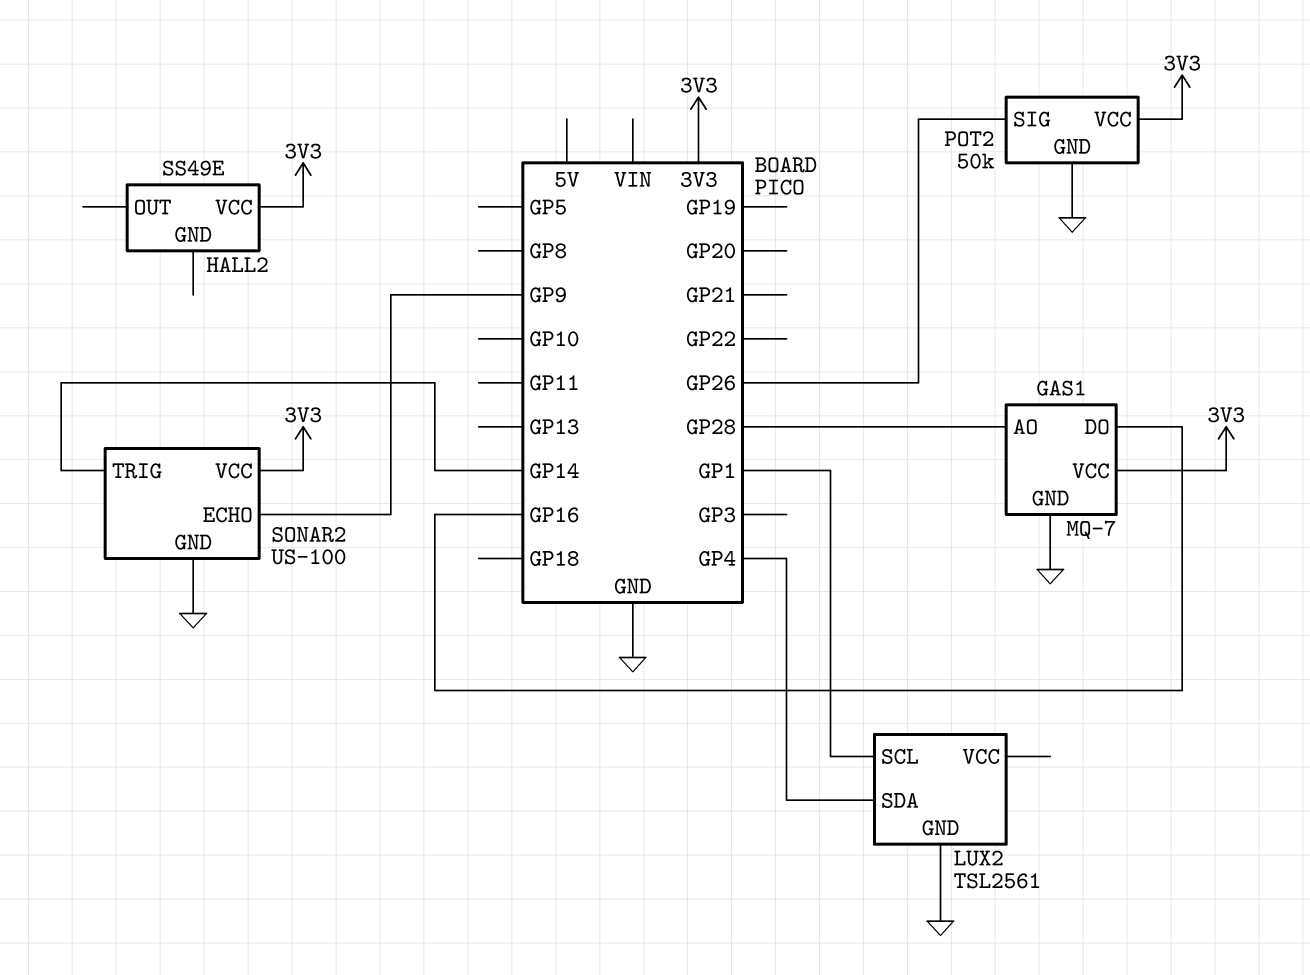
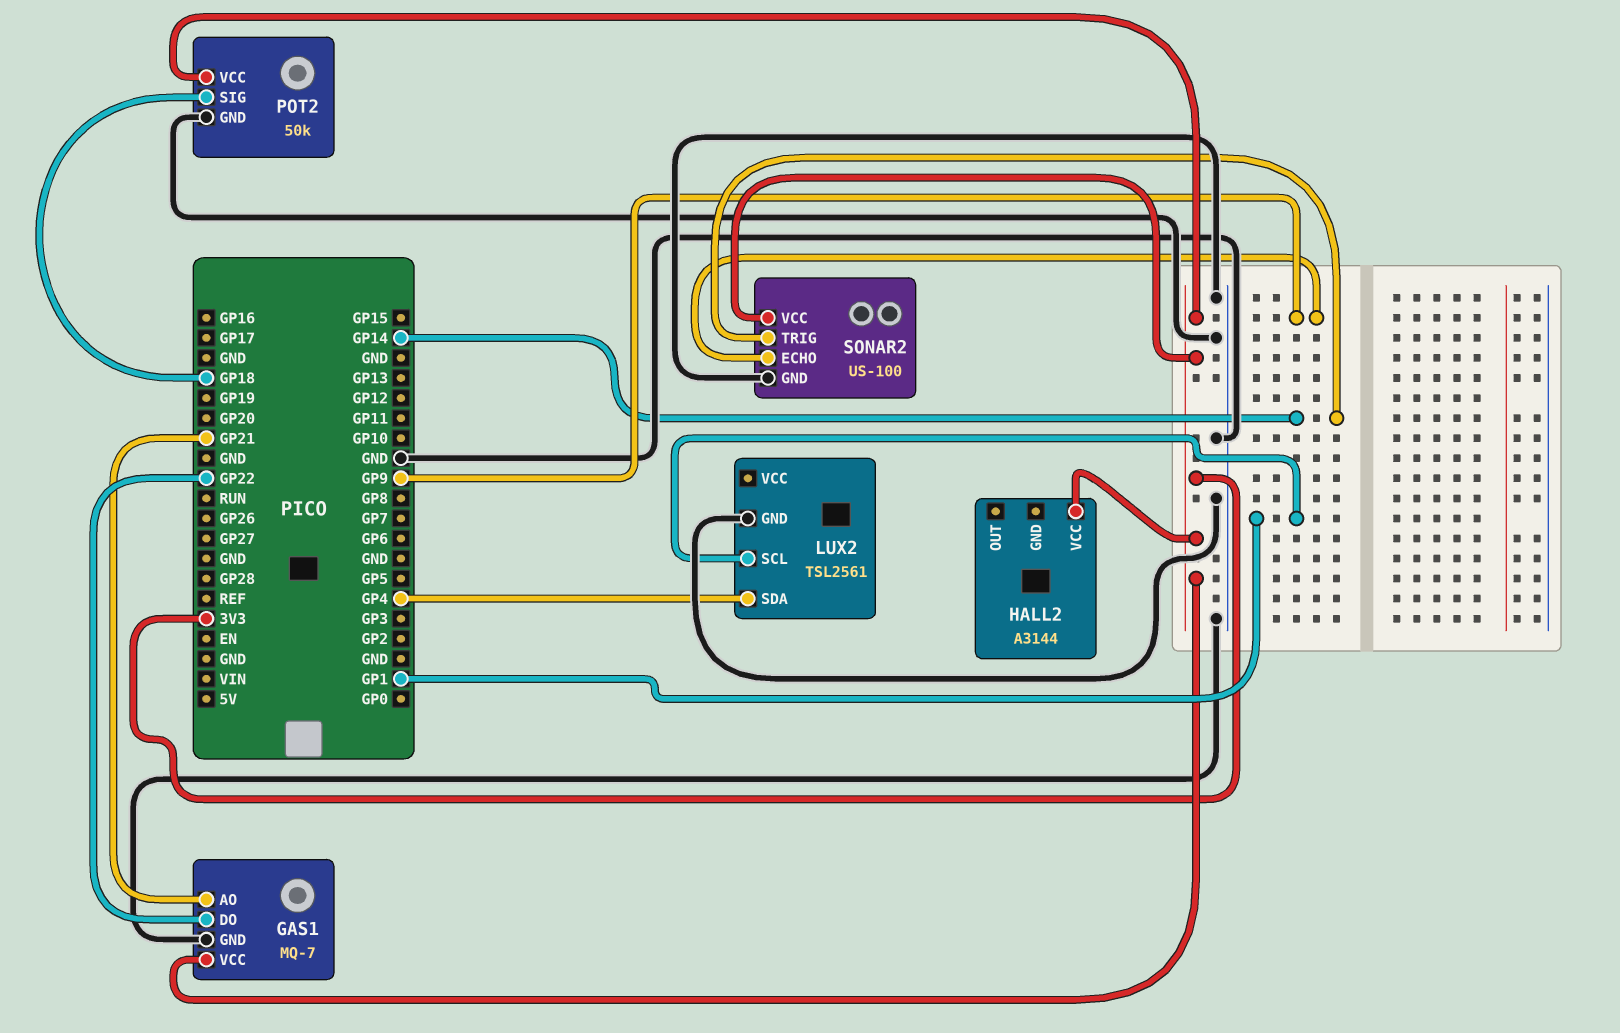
GAS1 pin AO: GP28 -> GP21
GAS1 pin DO: GP16 -> GP22
HALL2: SS49E -> A3144
POT2 pin SIG: GP26 -> GP18

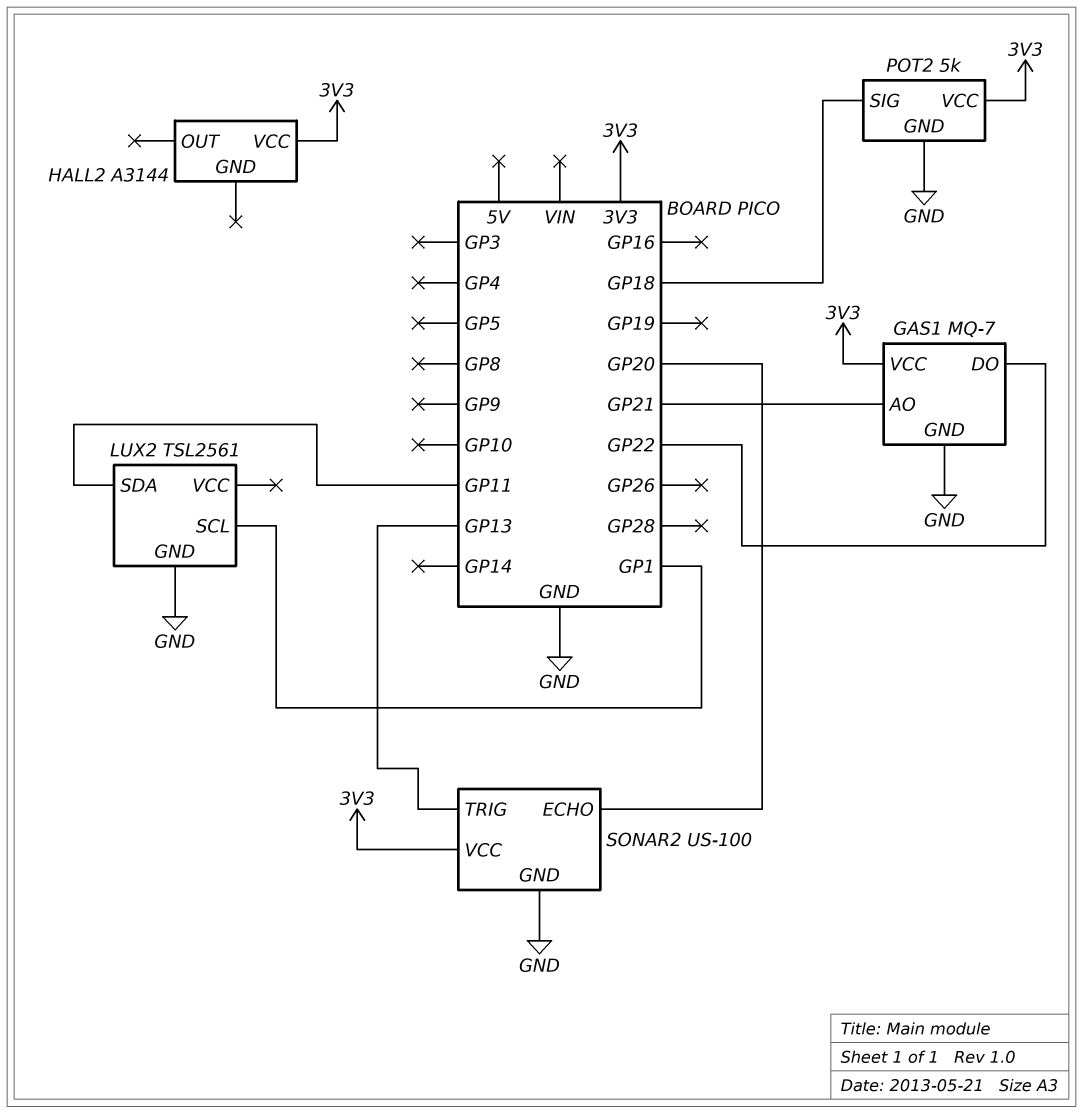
LUX2 pin SDA: GP4 -> GP11
POT2: 50k -> 5k
SONAR2 pin ECHO: GP9 -> GP20
SONAR2 pin TRIG: GP14 -> GP13

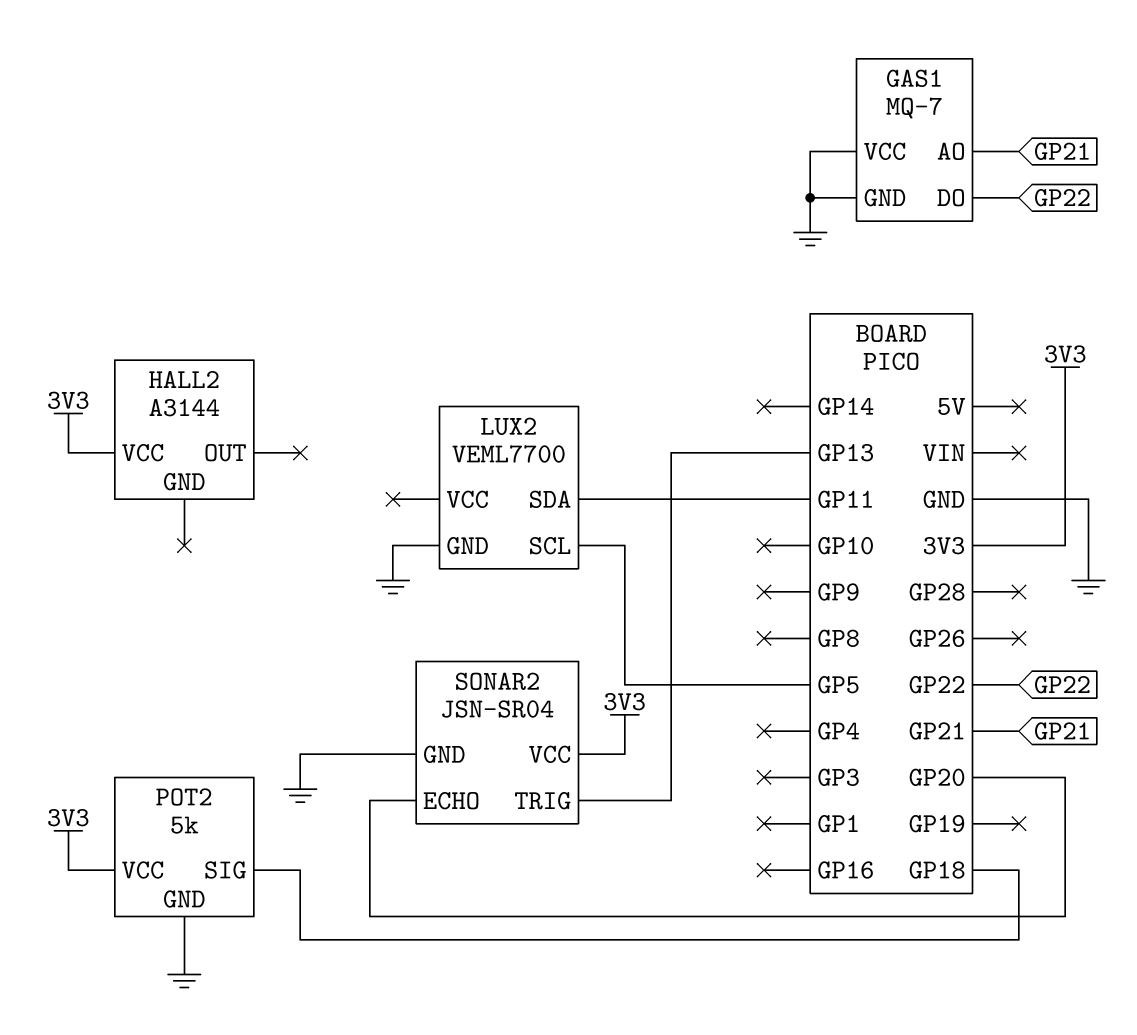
GAS1 pin VCC: 3V3 -> GND
LUX2: TSL2561 -> VEML7700
LUX2 pin SCL: GP1 -> GP5
SONAR2: US-100 -> JSN-SR04

